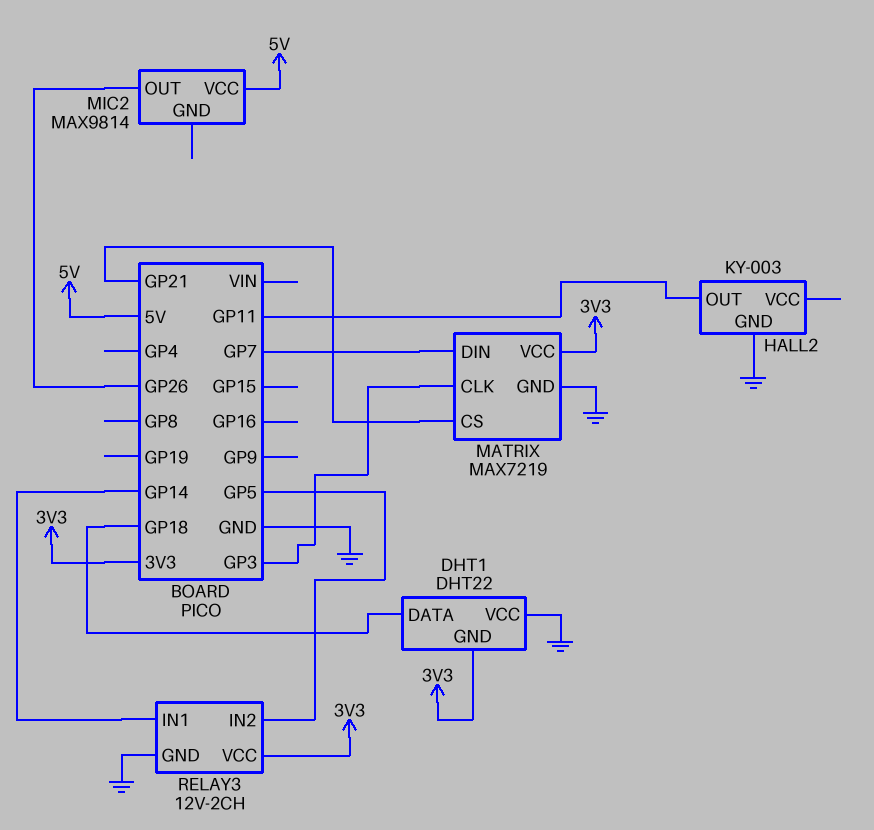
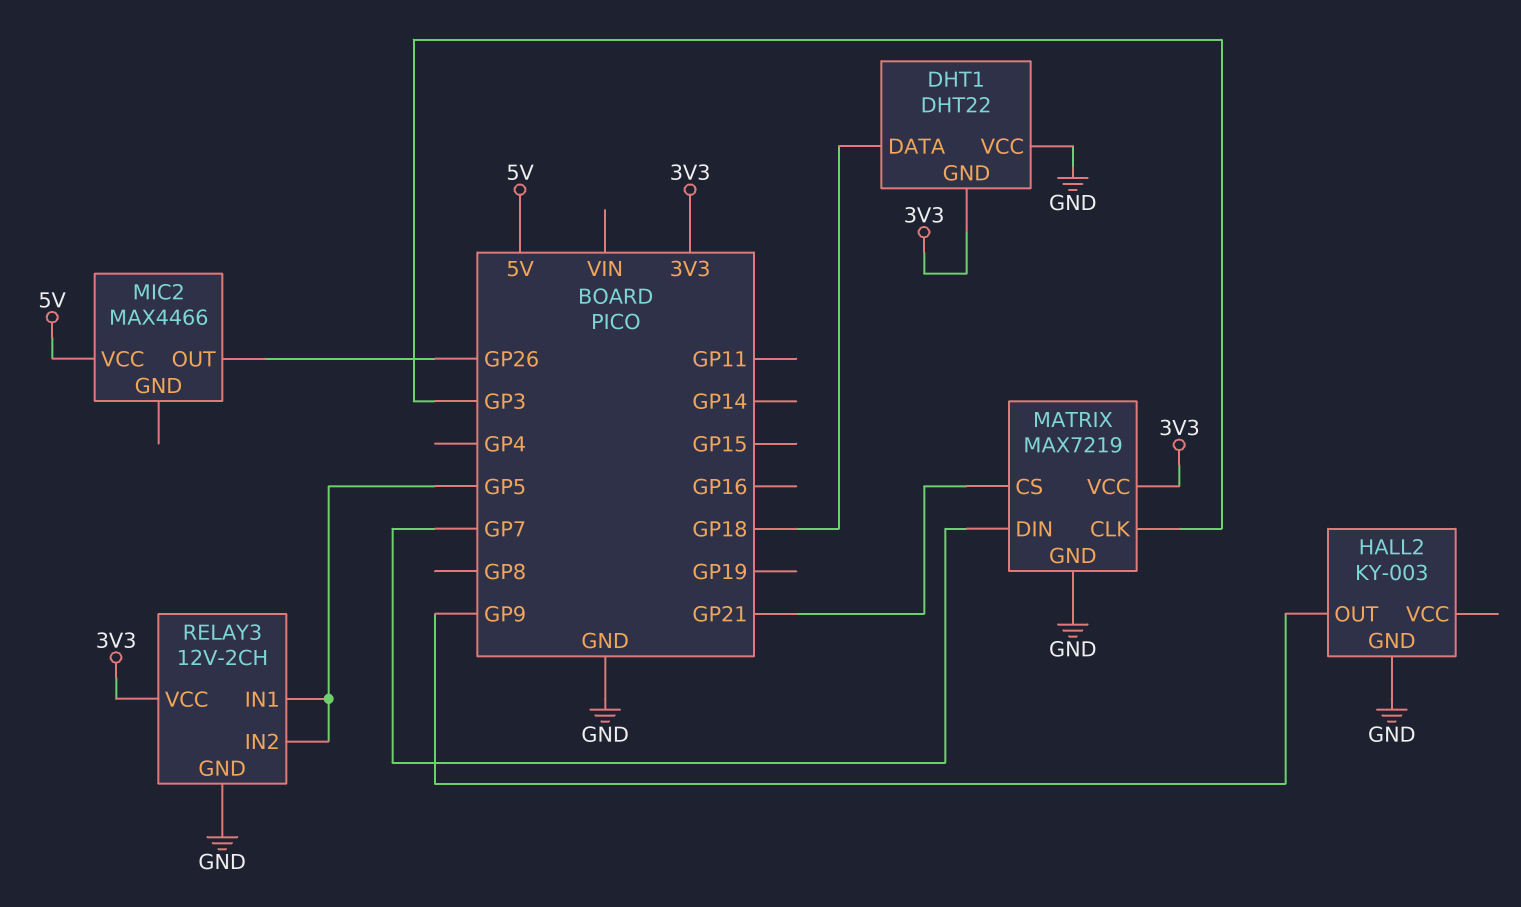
HALL2 pin OUT: GP11 -> GP9
MIC2: MAX9814 -> MAX4466
RELAY3 pin IN1: GP14 -> GP5

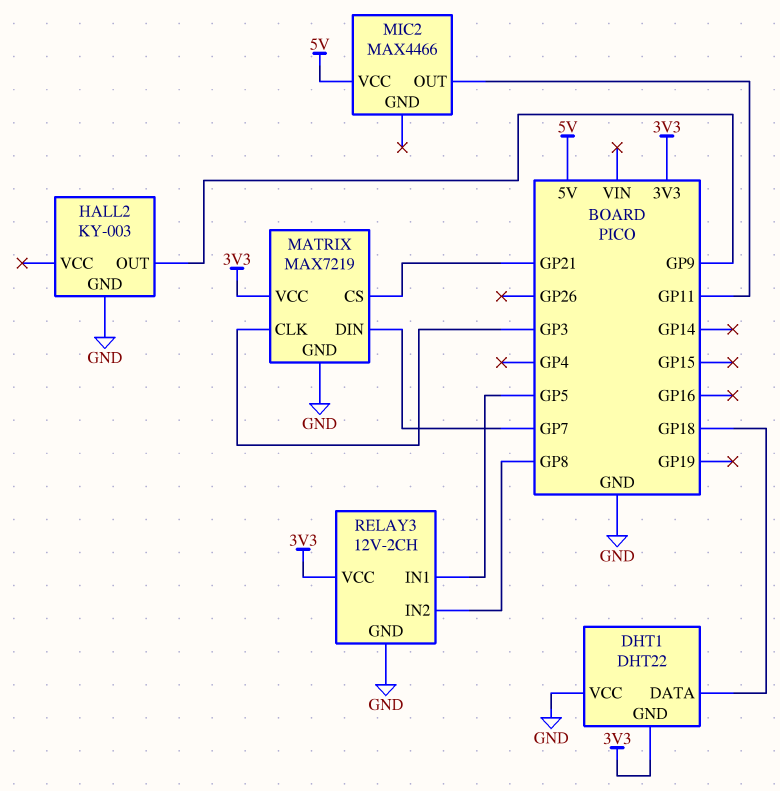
MIC2 pin OUT: GP26 -> GP11
RELAY3 pin IN2: GP5 -> GP8

